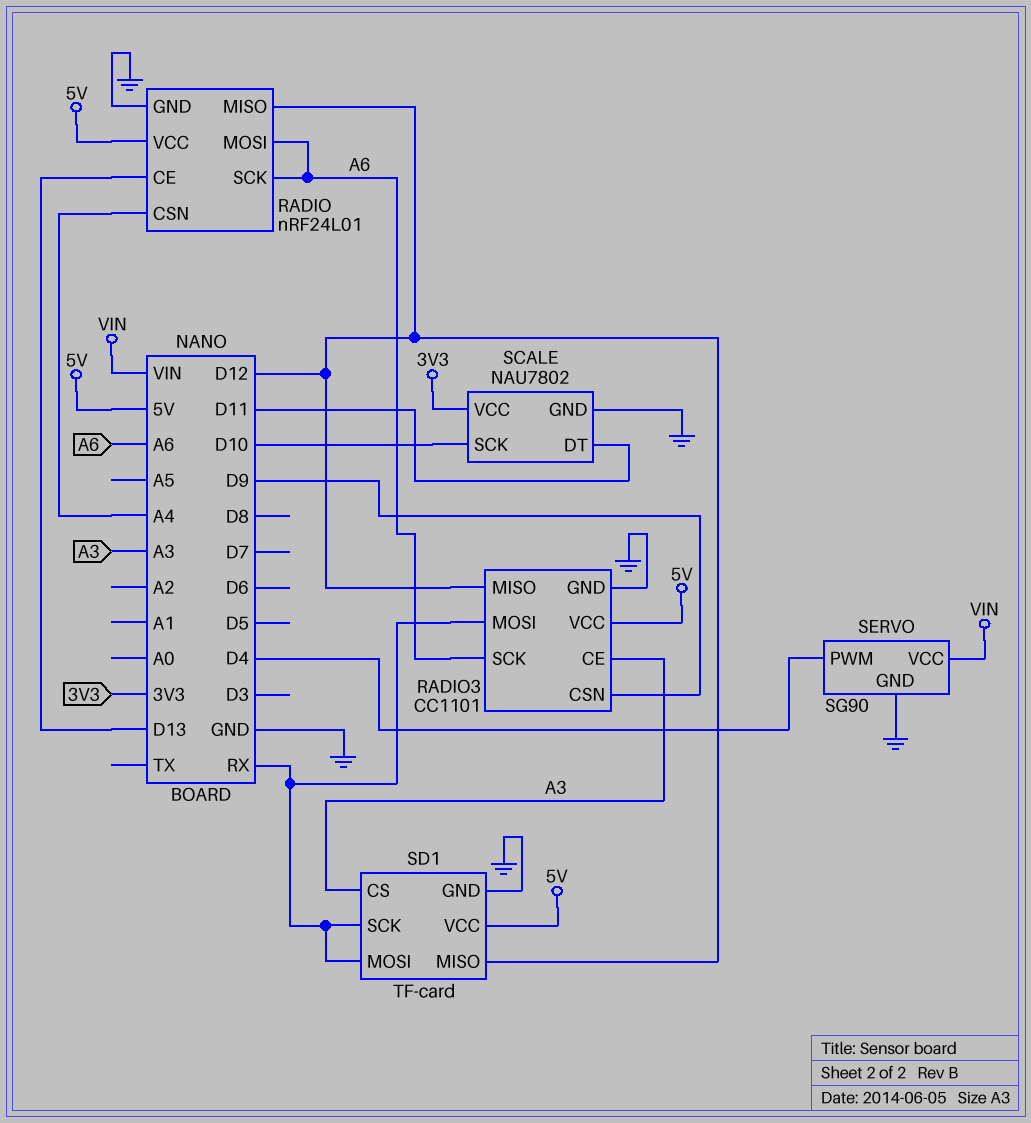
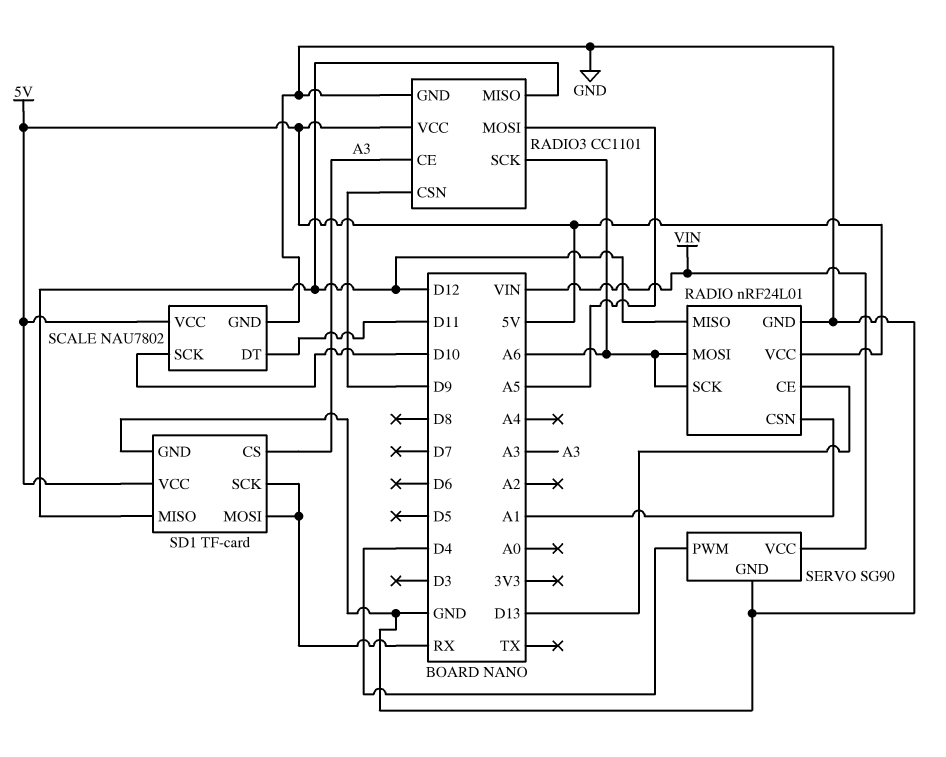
RADIO pin CSN: A4 -> A1
RADIO3 pin MOSI: RX -> A5
SCALE pin VCC: 3V3 -> 5V

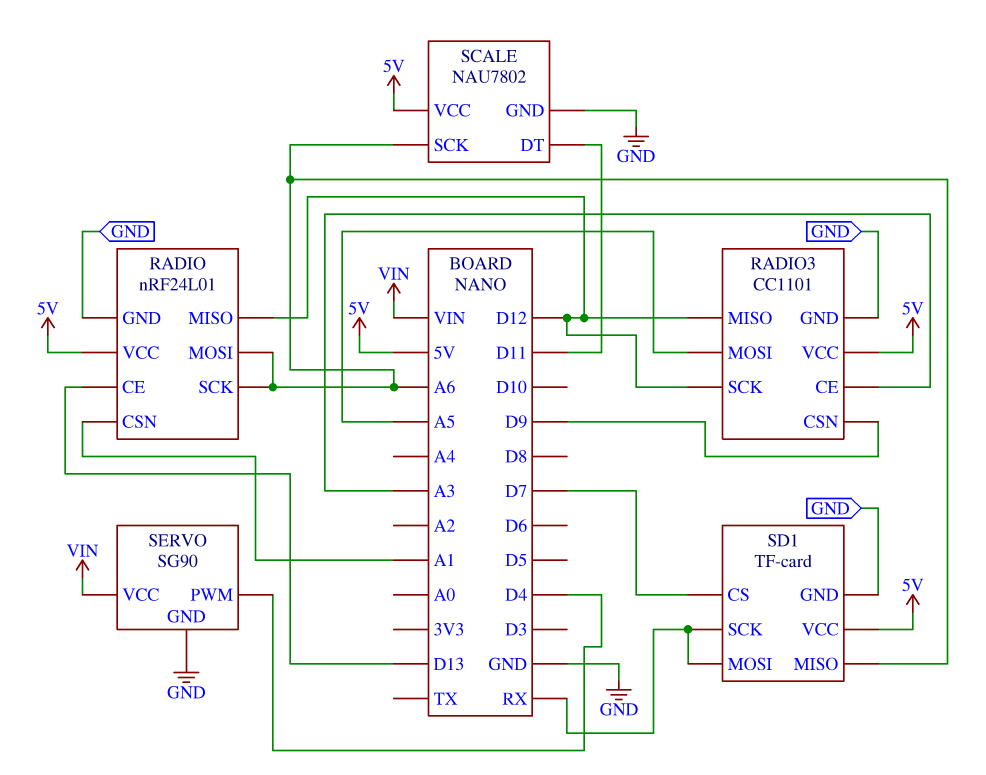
RADIO3 pin SCK: A6 -> D12
SCALE pin SCK: D10 -> A6
SD1 pin CS: A3 -> D7
SD1 pin MISO: D12 -> A6

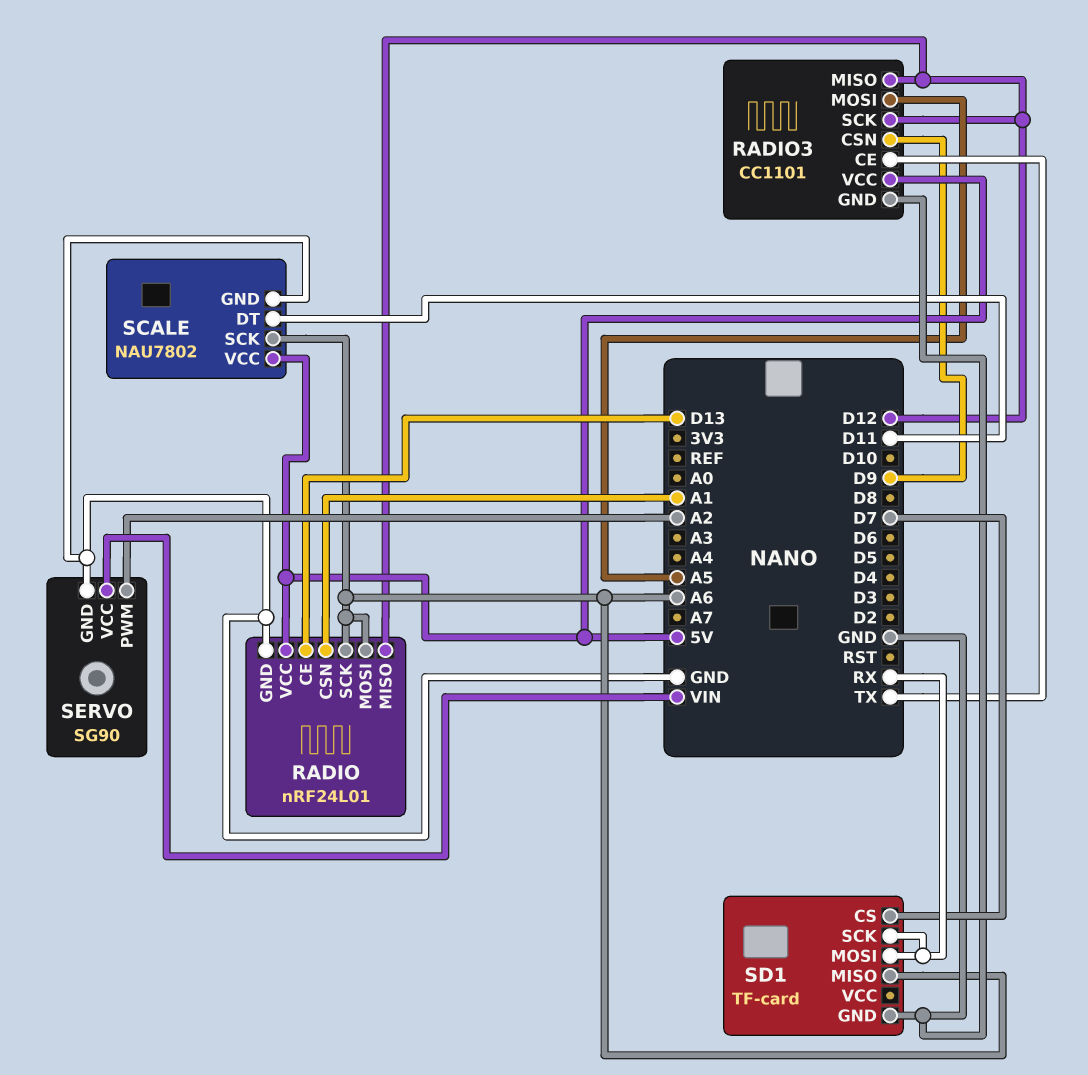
RADIO3 pin CE: A3 -> TX
SD1 pin VCC: 5V -> none
SERVO pin PWM: D4 -> A2

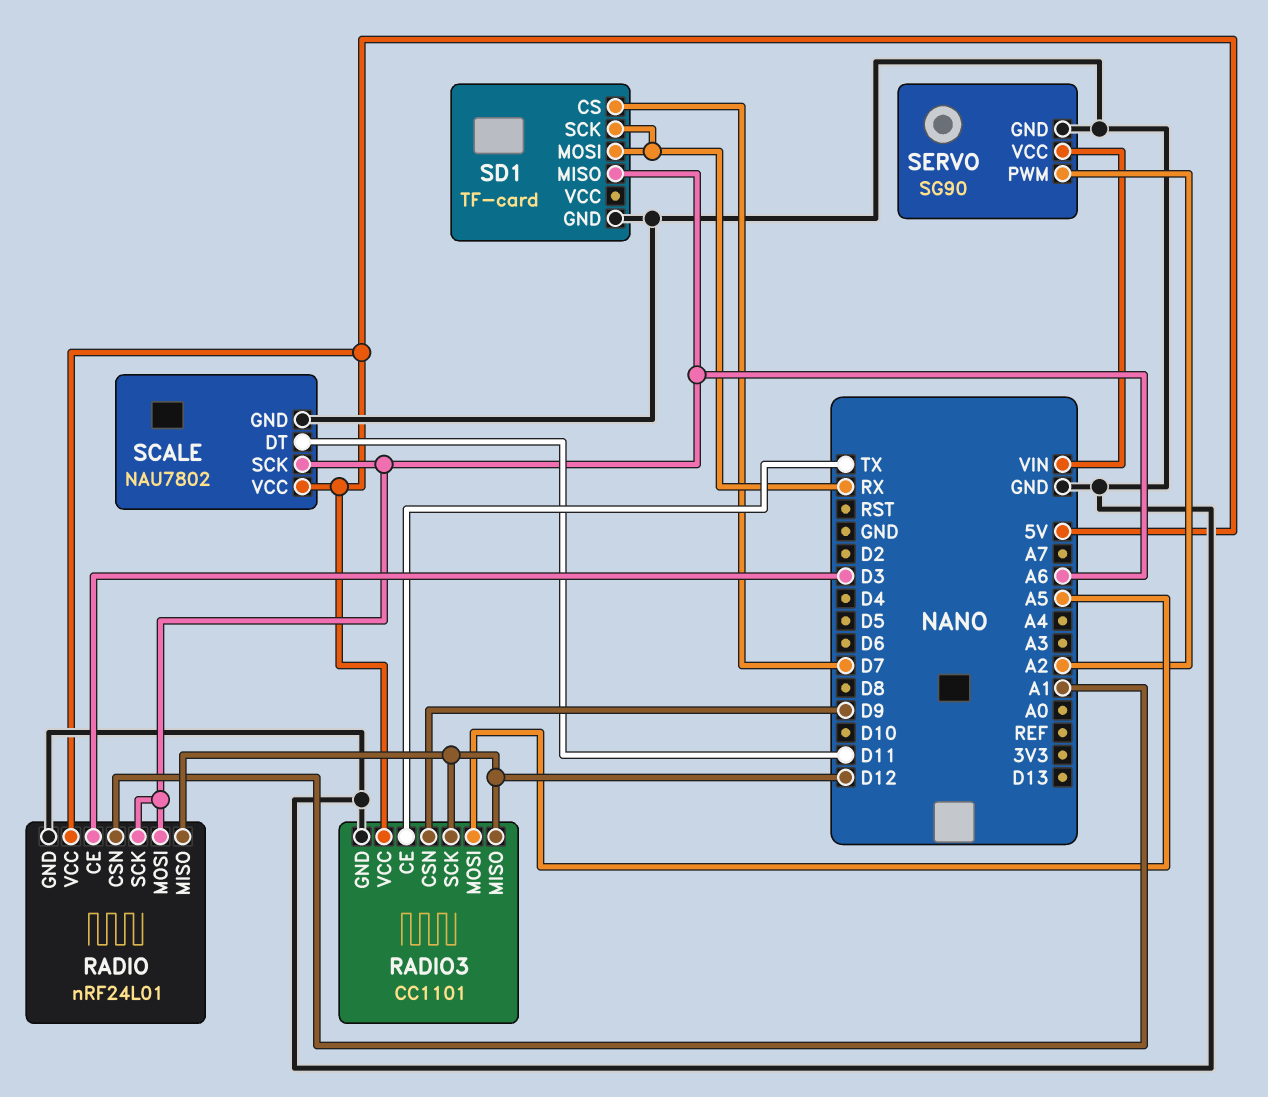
RADIO pin CE: D13 -> D3

